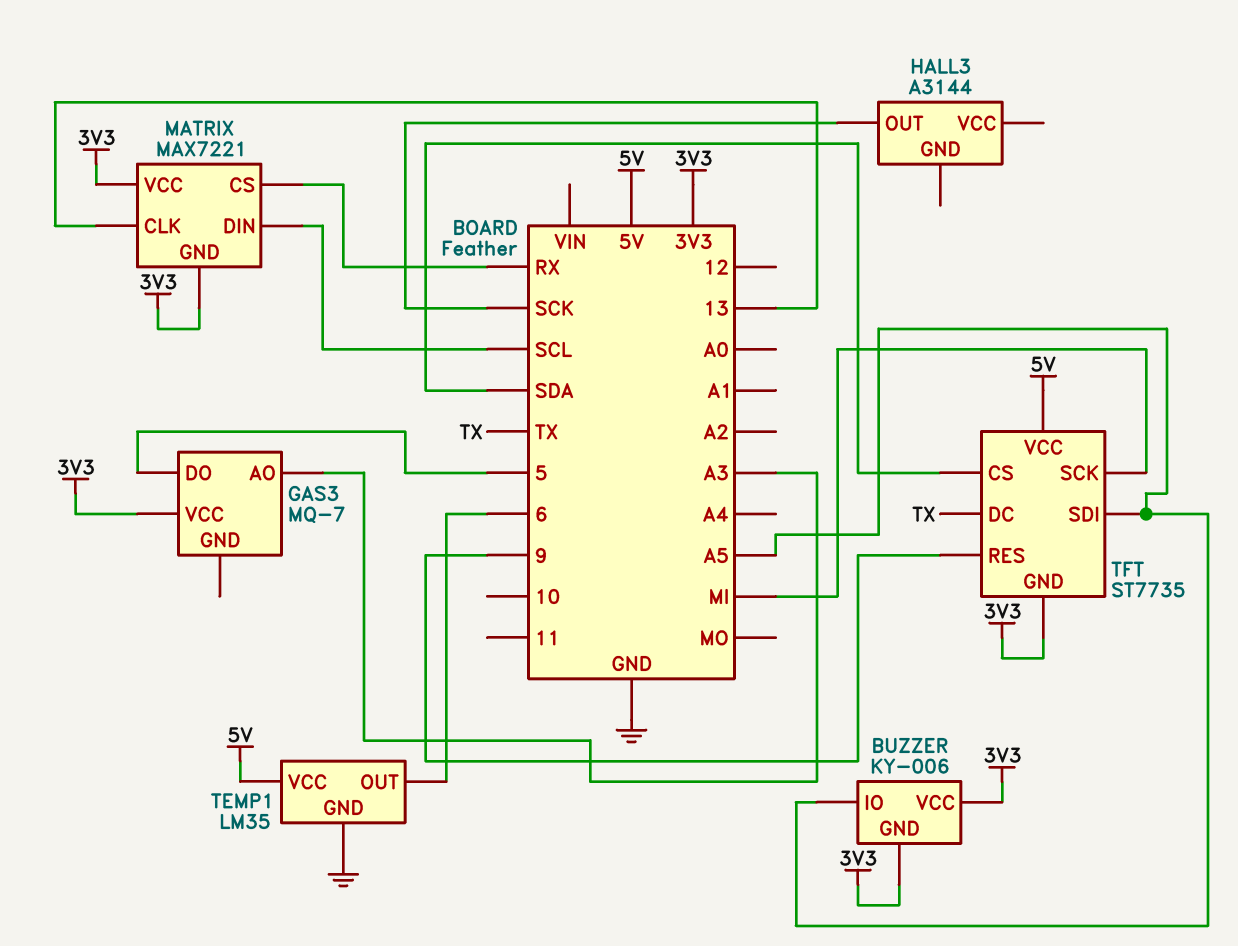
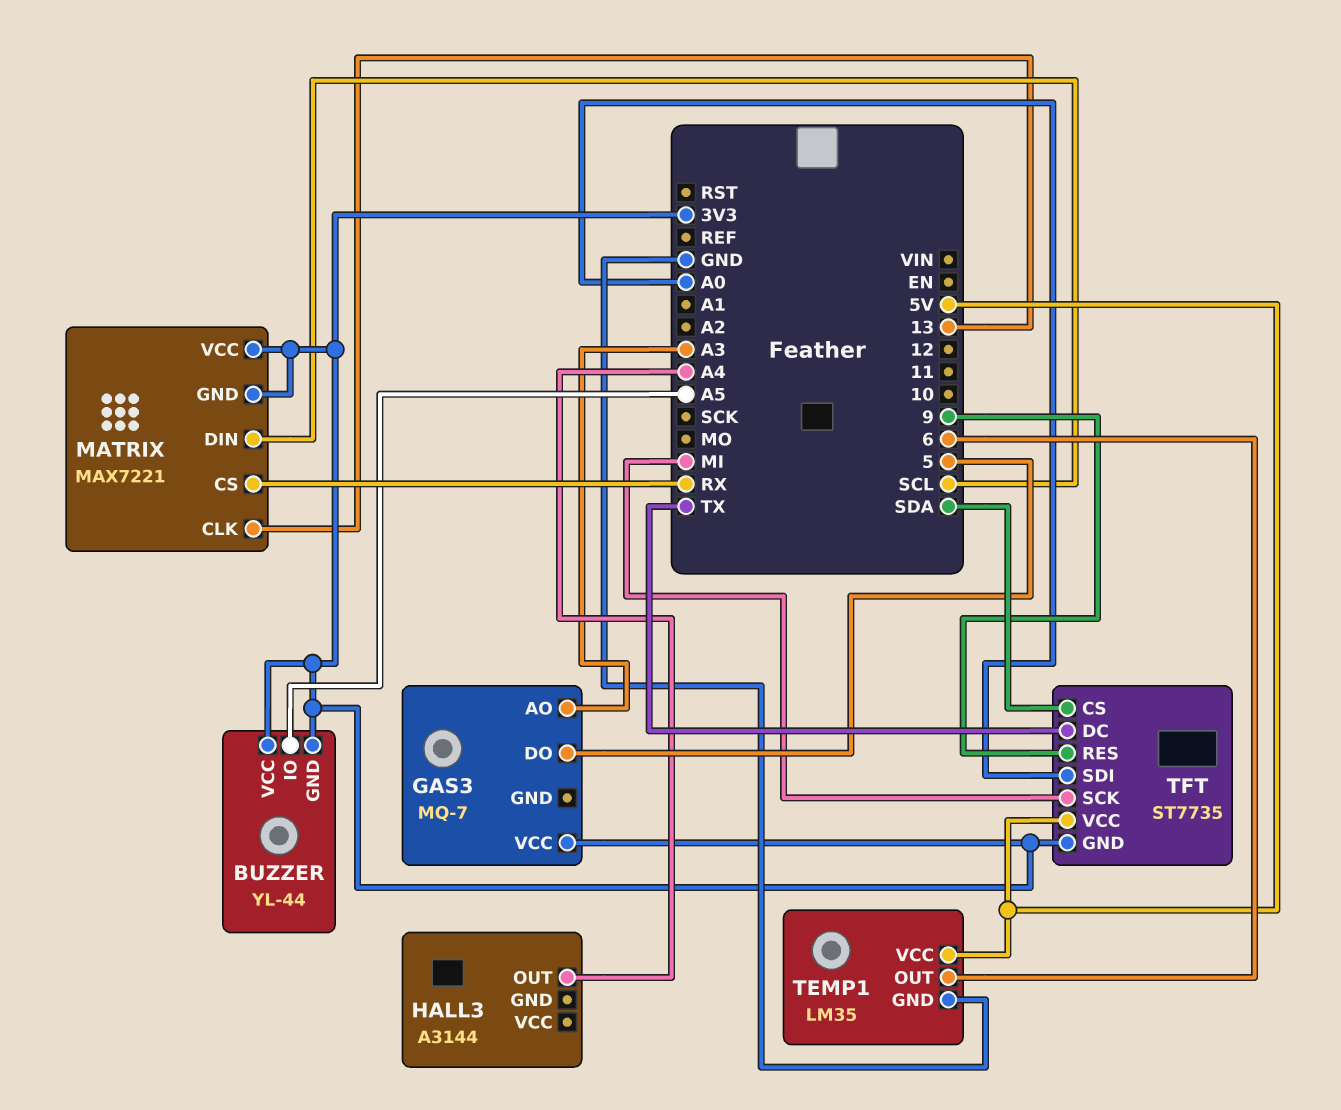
BUZZER: KY-006 -> YL-44
HALL3 pin OUT: SCK -> A4
TFT pin SDI: A5 -> A0

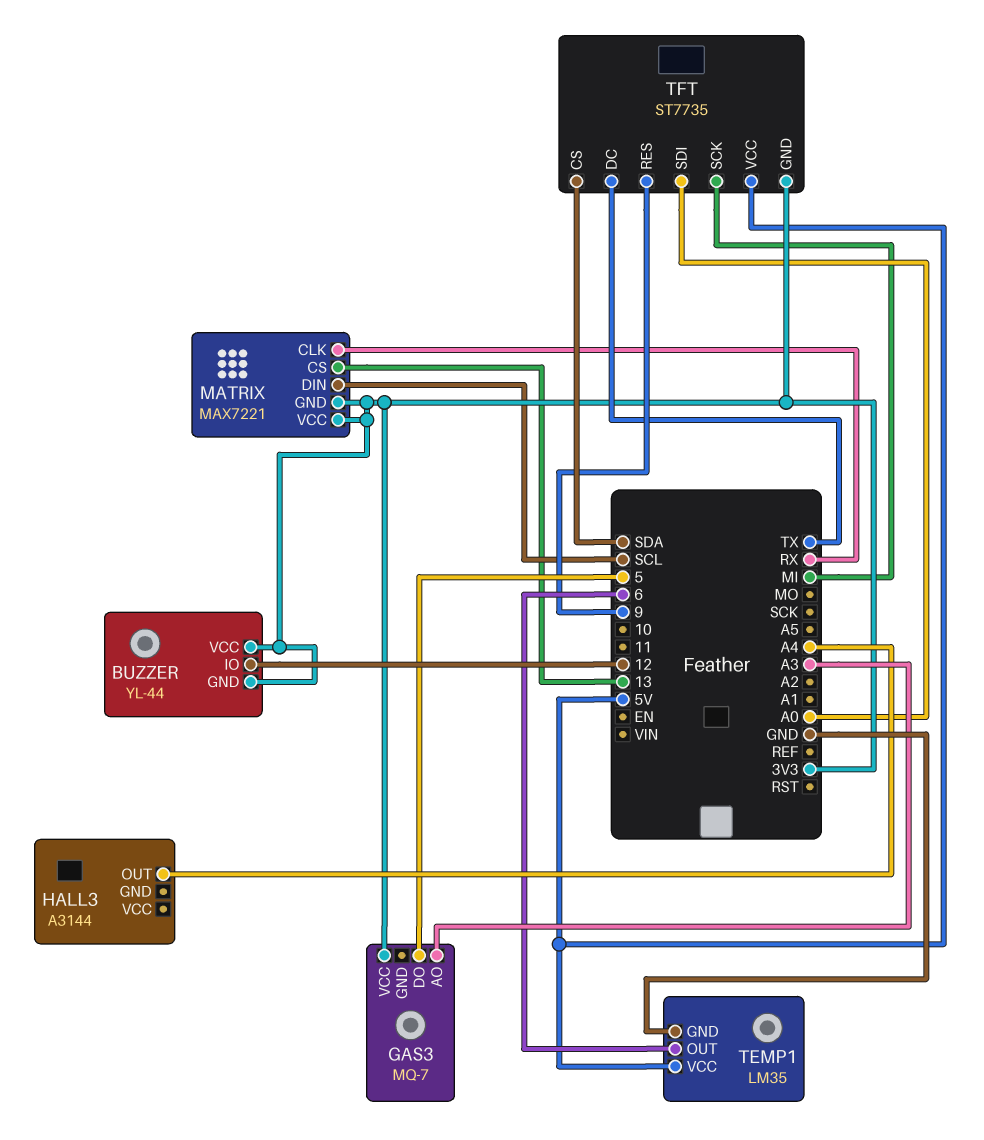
BUZZER pin IO: A5 -> 12
MATRIX pin CLK: 13 -> RX
MATRIX pin CS: RX -> 13

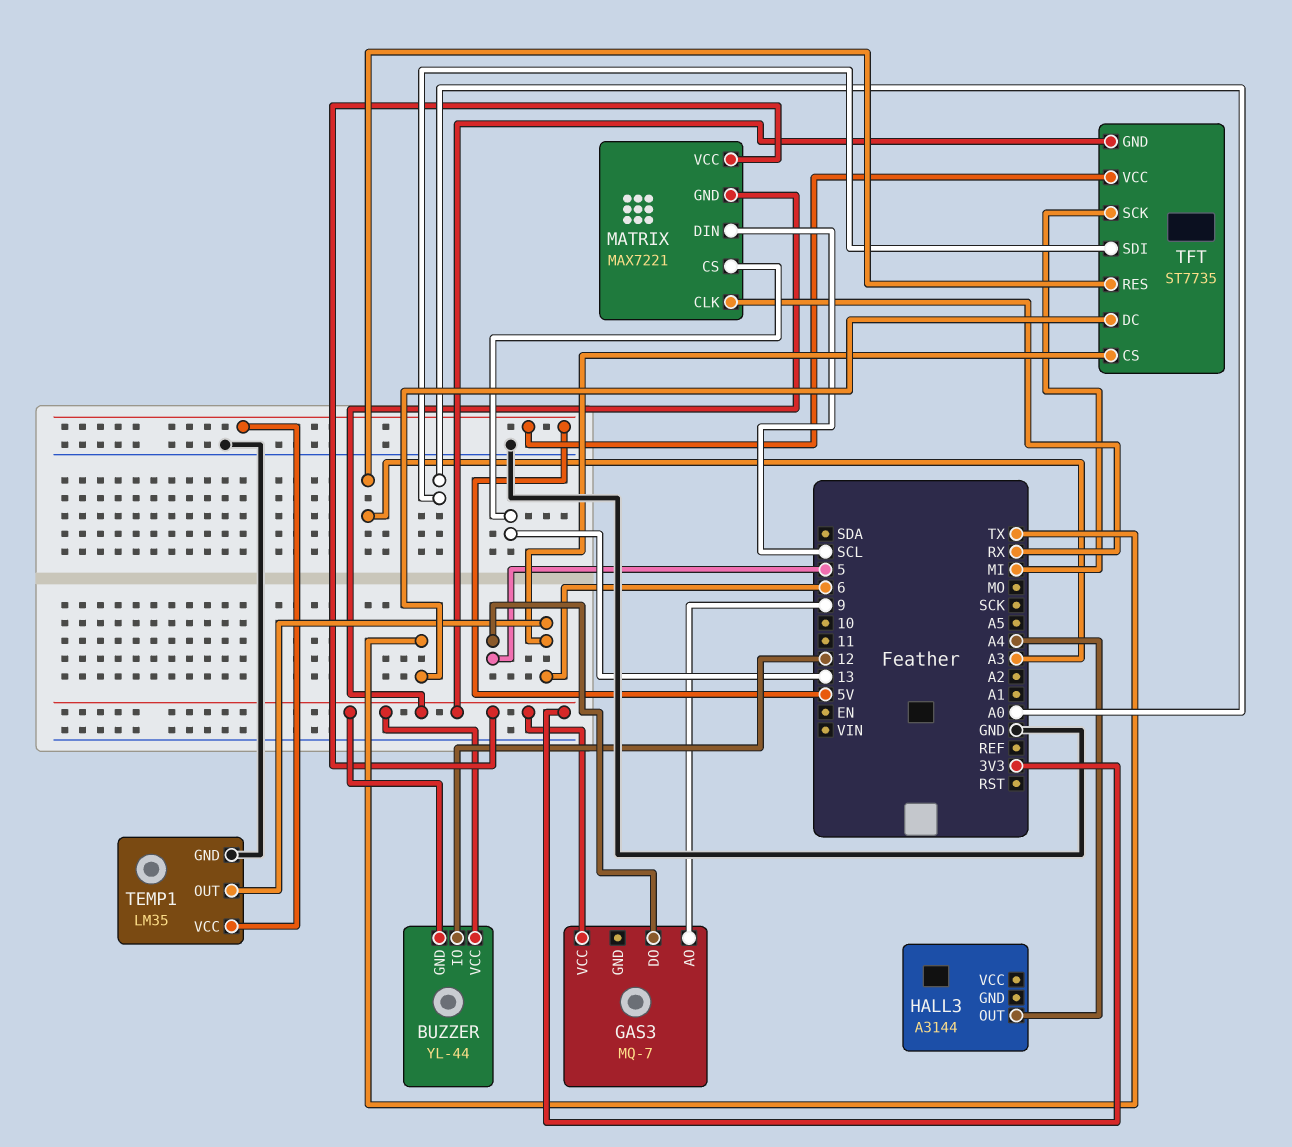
GAS3 pin AO: A3 -> 9
TFT pin CS: SDA -> 6
TFT pin RES: 9 -> A3

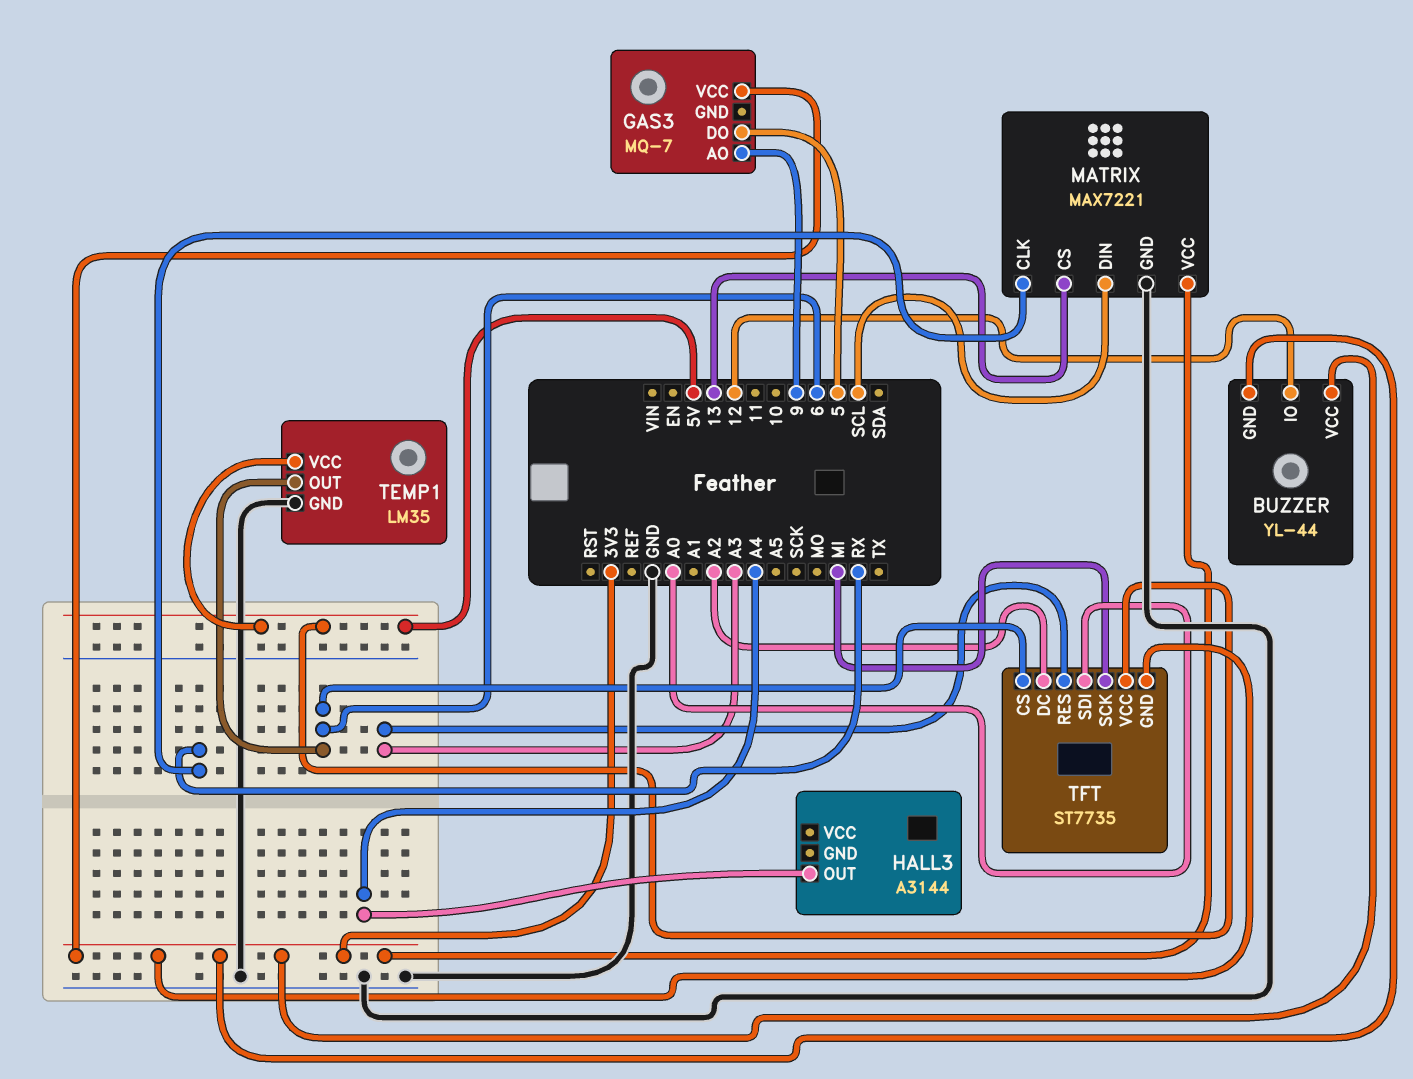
MATRIX pin GND: 3V3 -> GND
TFT pin DC: TX -> A2

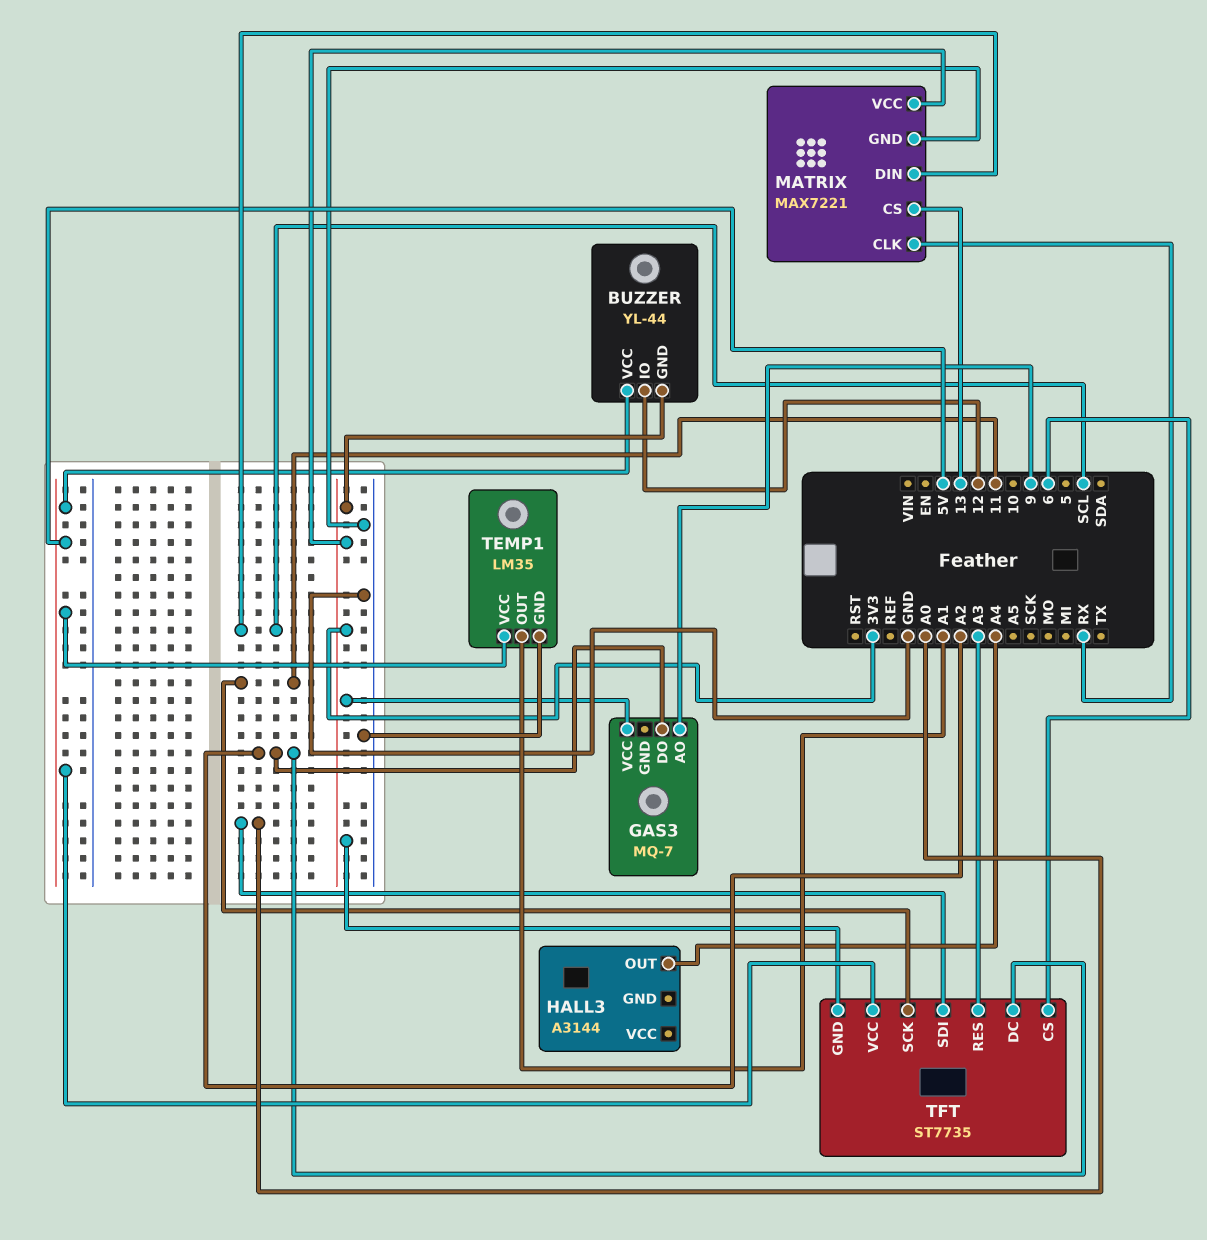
BUZZER pin VCC: 3V3 -> 5V
GAS3 pin DO: 5 -> A2
TEMP1 pin OUT: 6 -> A1
TFT pin SCK: MI -> 11

